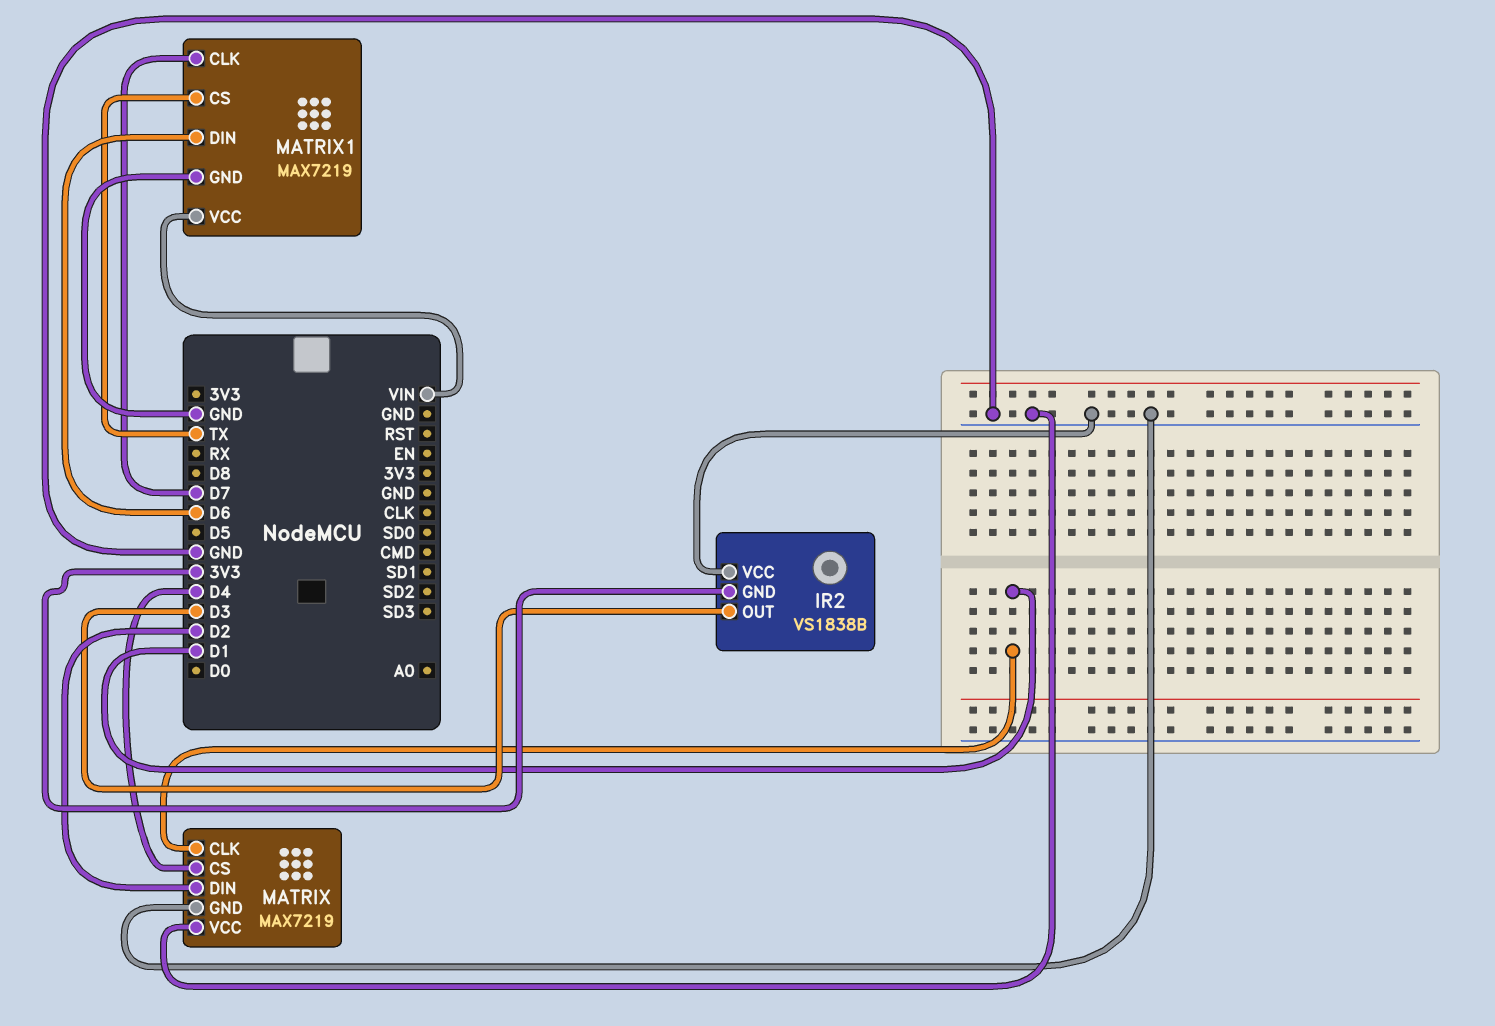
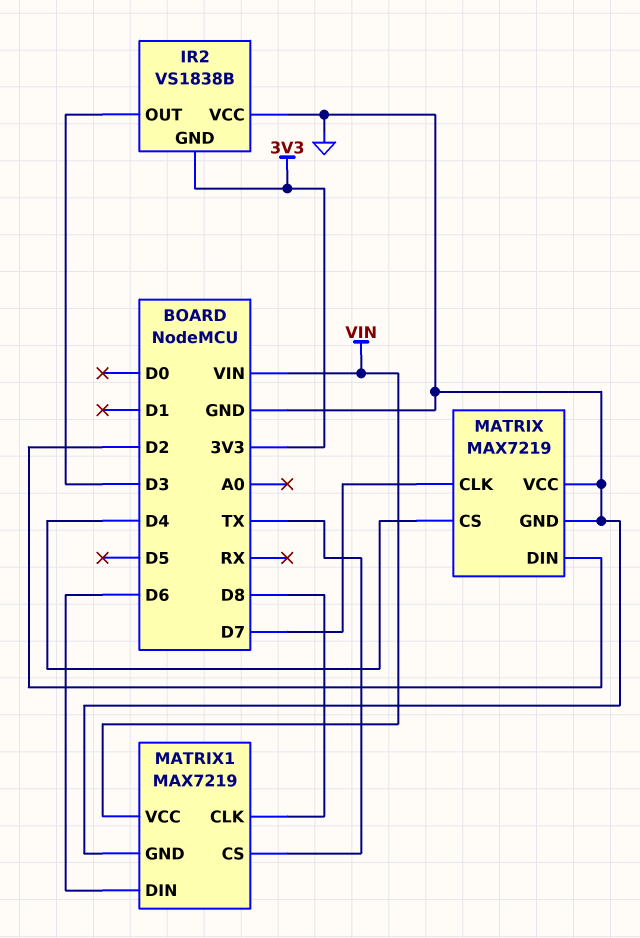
MATRIX pin CLK: D1 -> D7
MATRIX1 pin CLK: D7 -> D8

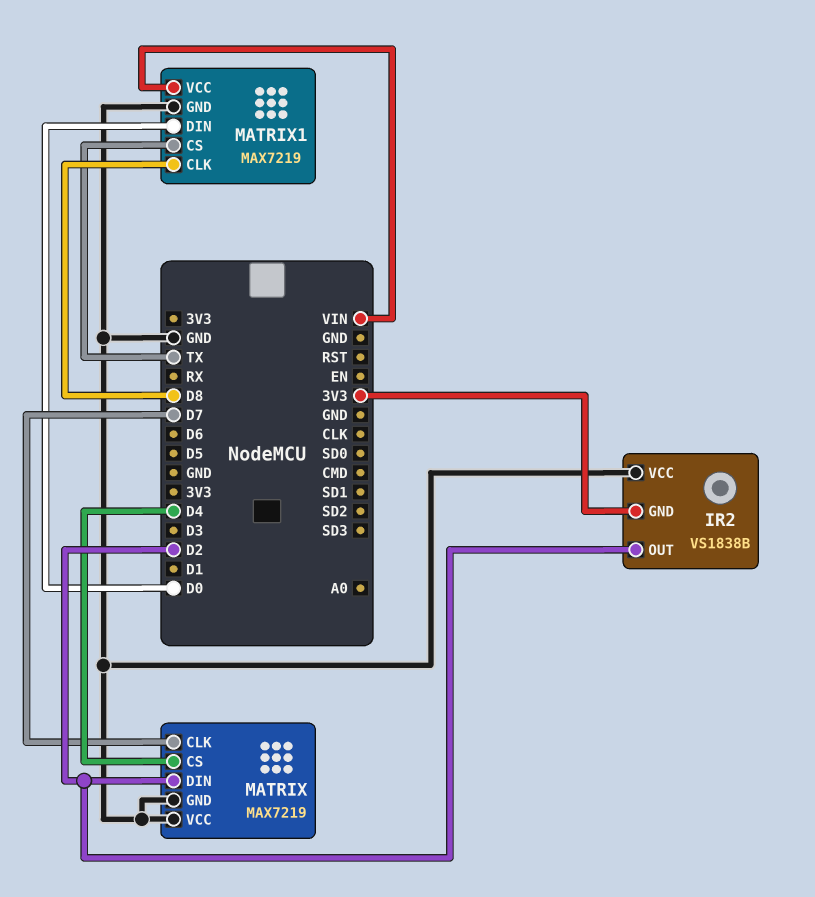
IR2 pin OUT: D3 -> D2
MATRIX1 pin DIN: D6 -> D0

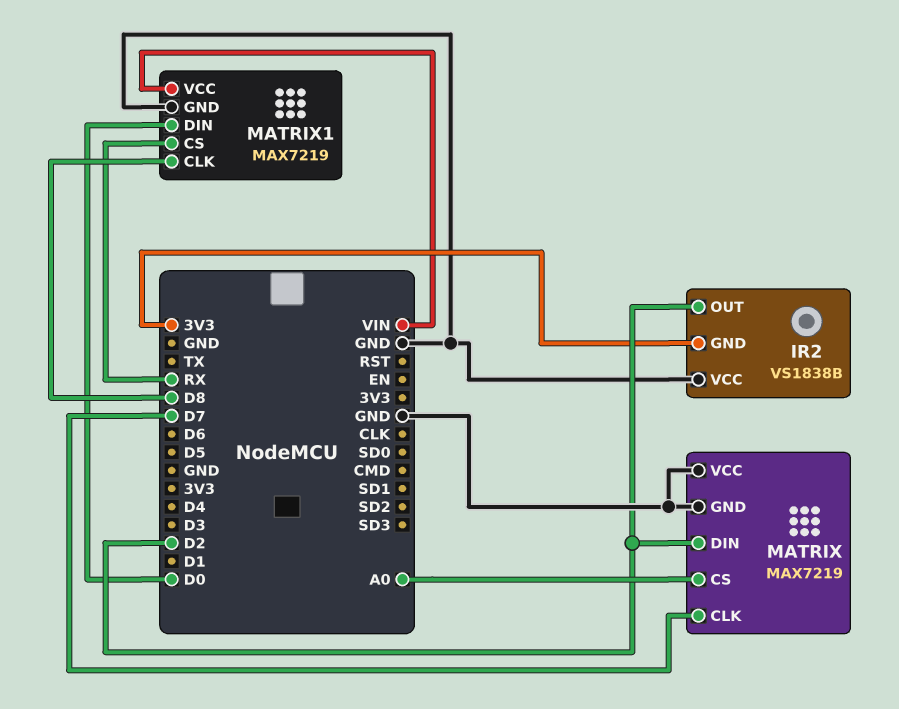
MATRIX pin CS: D4 -> A0
MATRIX1 pin CS: TX -> RX

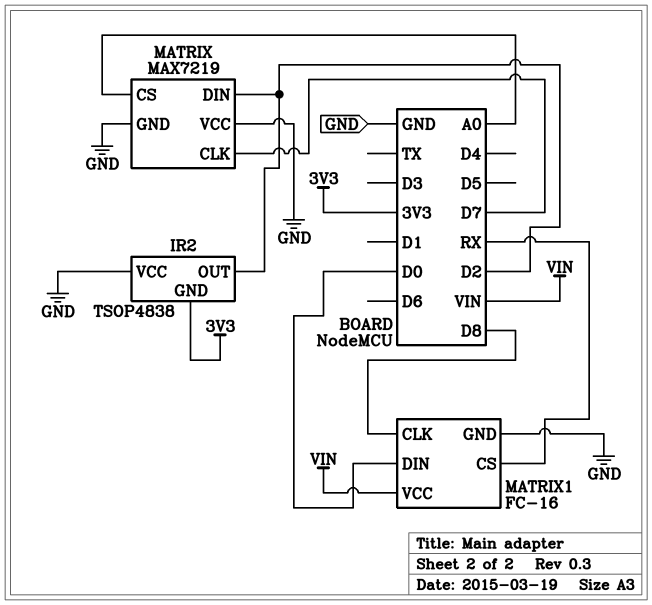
IR2: VS1838B -> TSOP4838
MATRIX1: MAX7219 -> FC-16

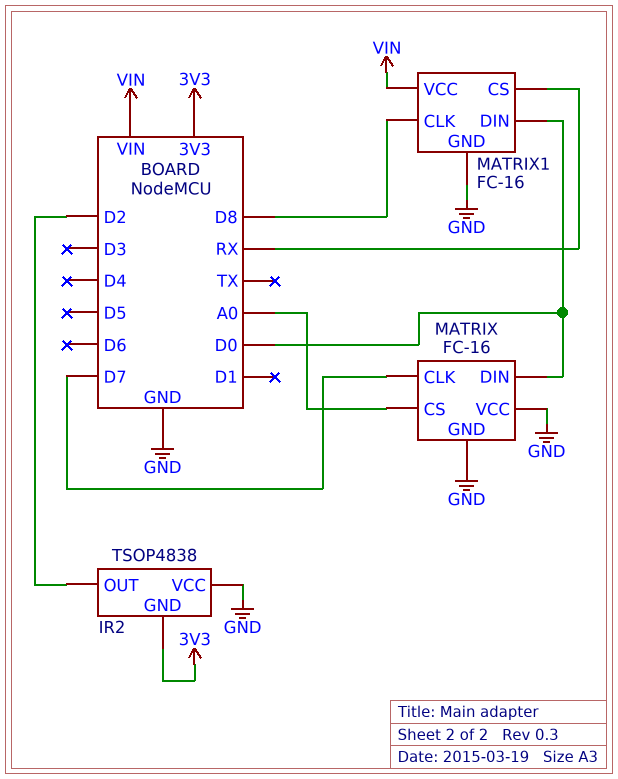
MATRIX: MAX7219 -> FC-16
MATRIX pin DIN: D2 -> D0

